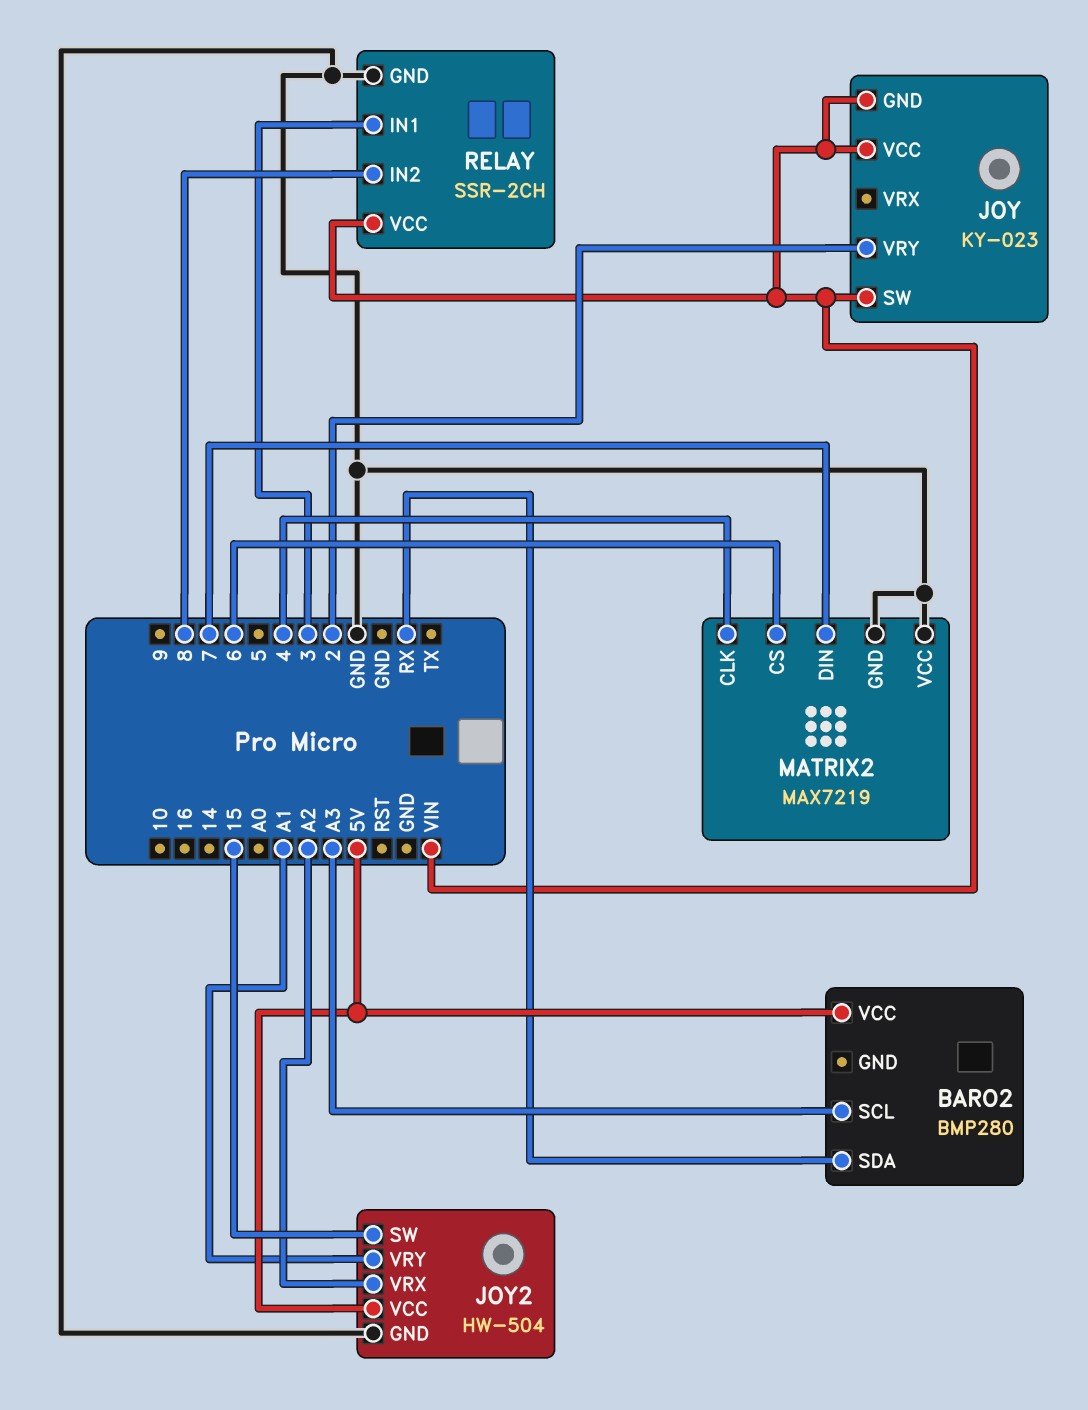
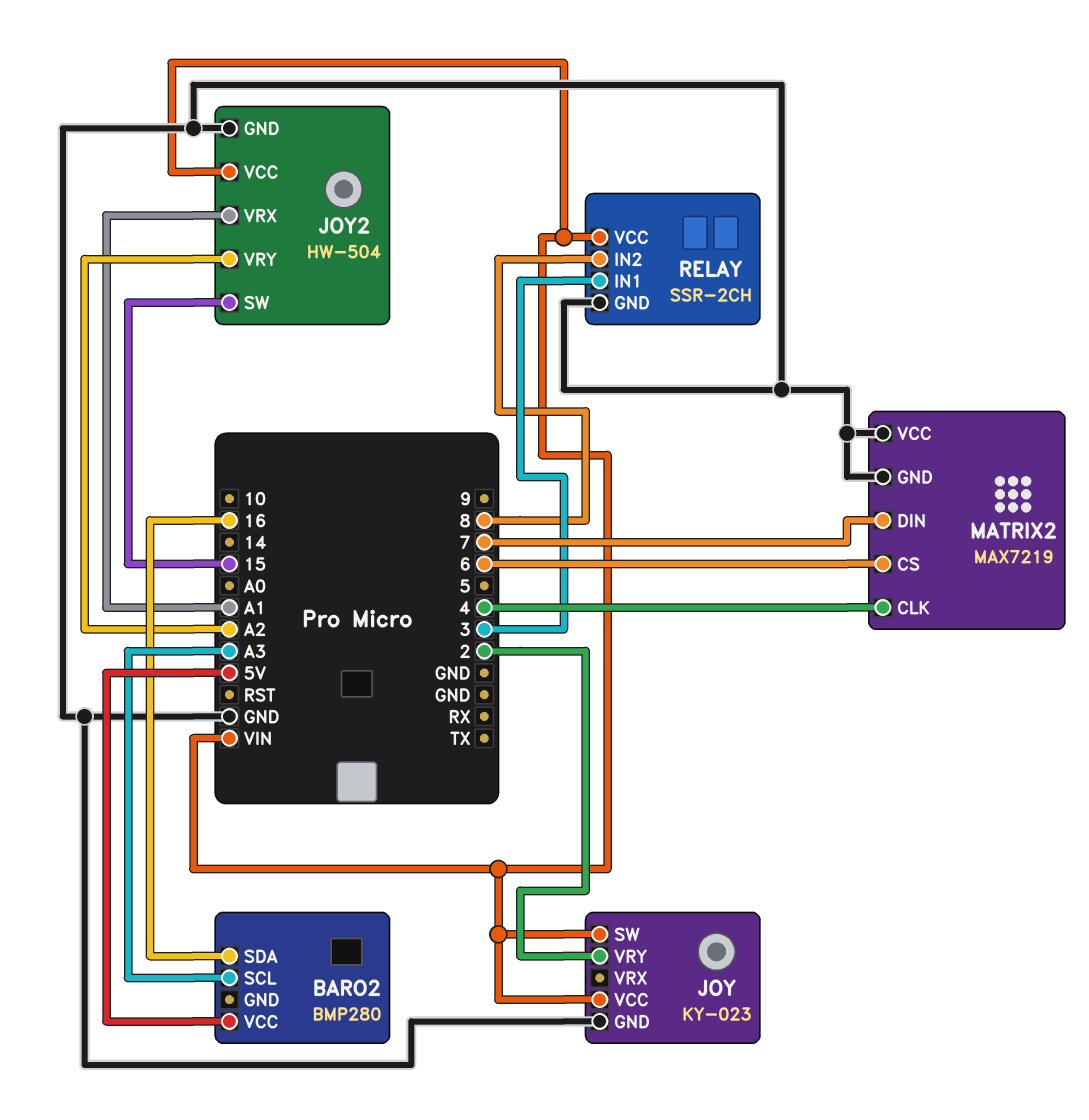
BARO2 pin SDA: RX -> 16
JOY pin GND: VIN -> GND
JOY2 pin VCC: 5V -> VIN
JOY2 pin VRX: A2 -> A1
JOY2 pin VRY: A1 -> A2

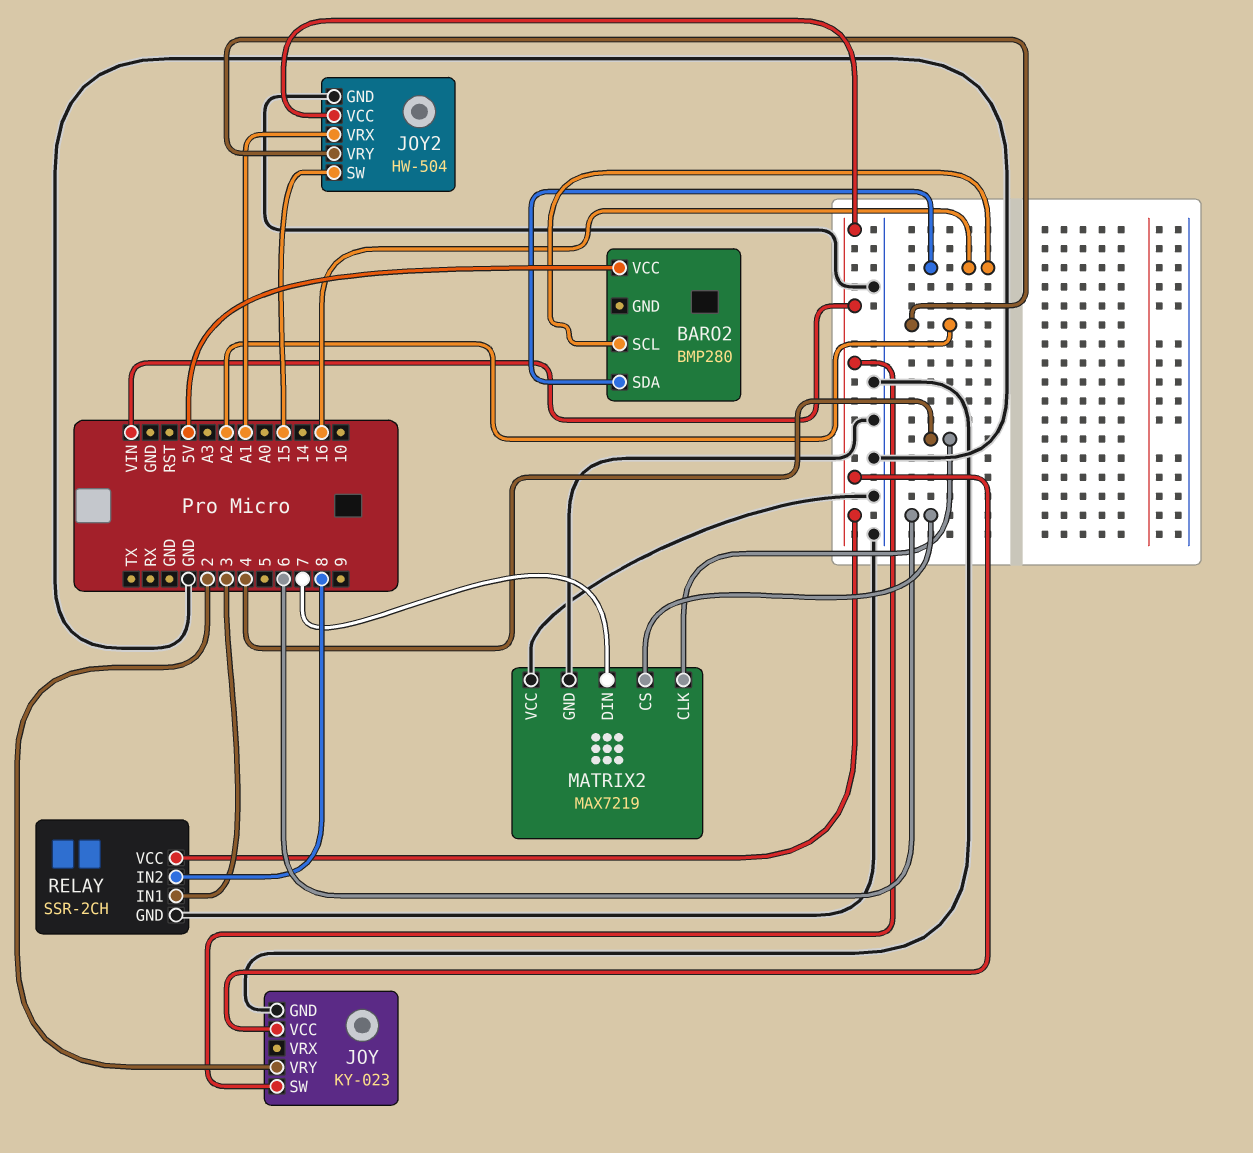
BARO2 pin SCL: A3 -> 16

